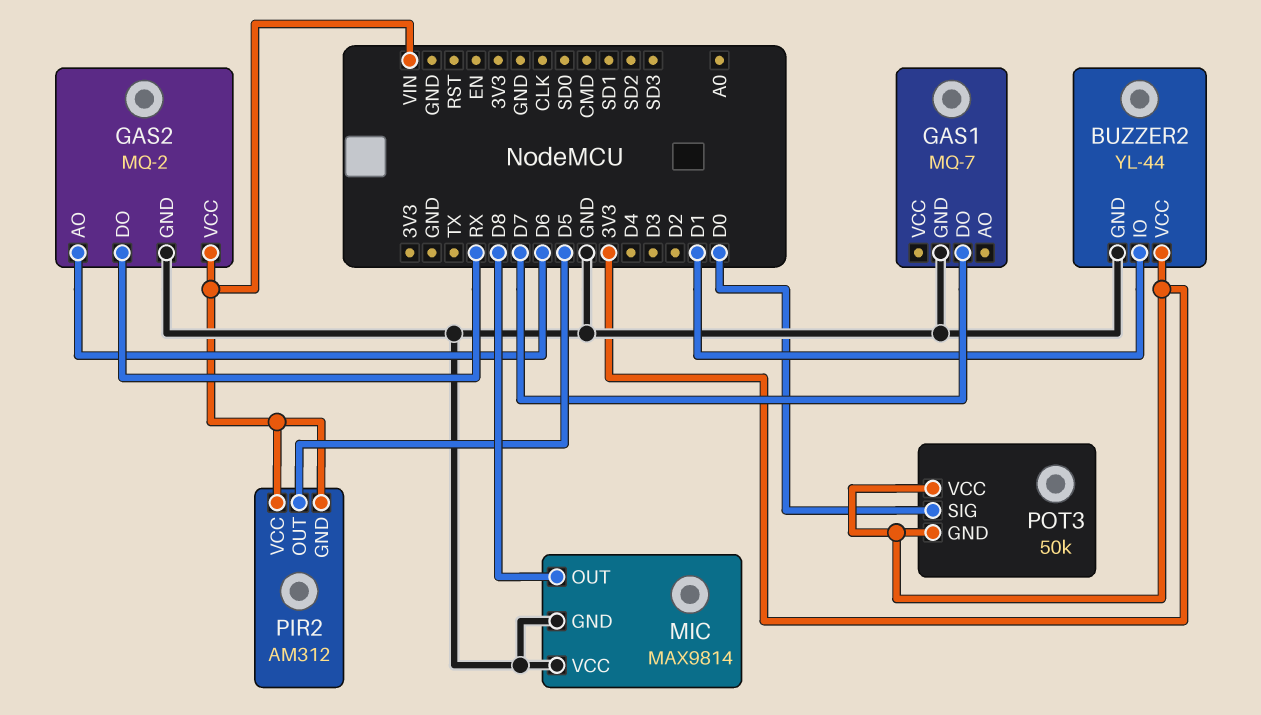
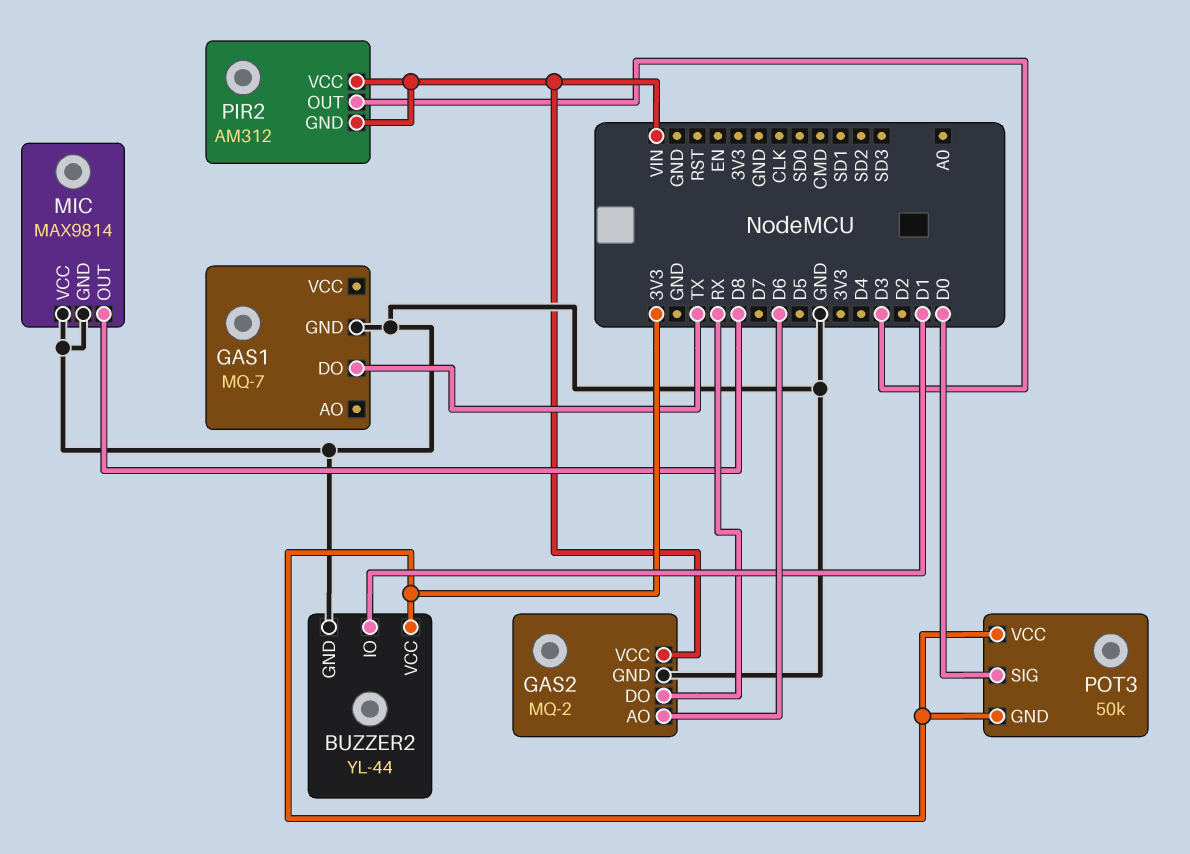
GAS1 pin DO: D7 -> TX
PIR2 pin OUT: D5 -> D3

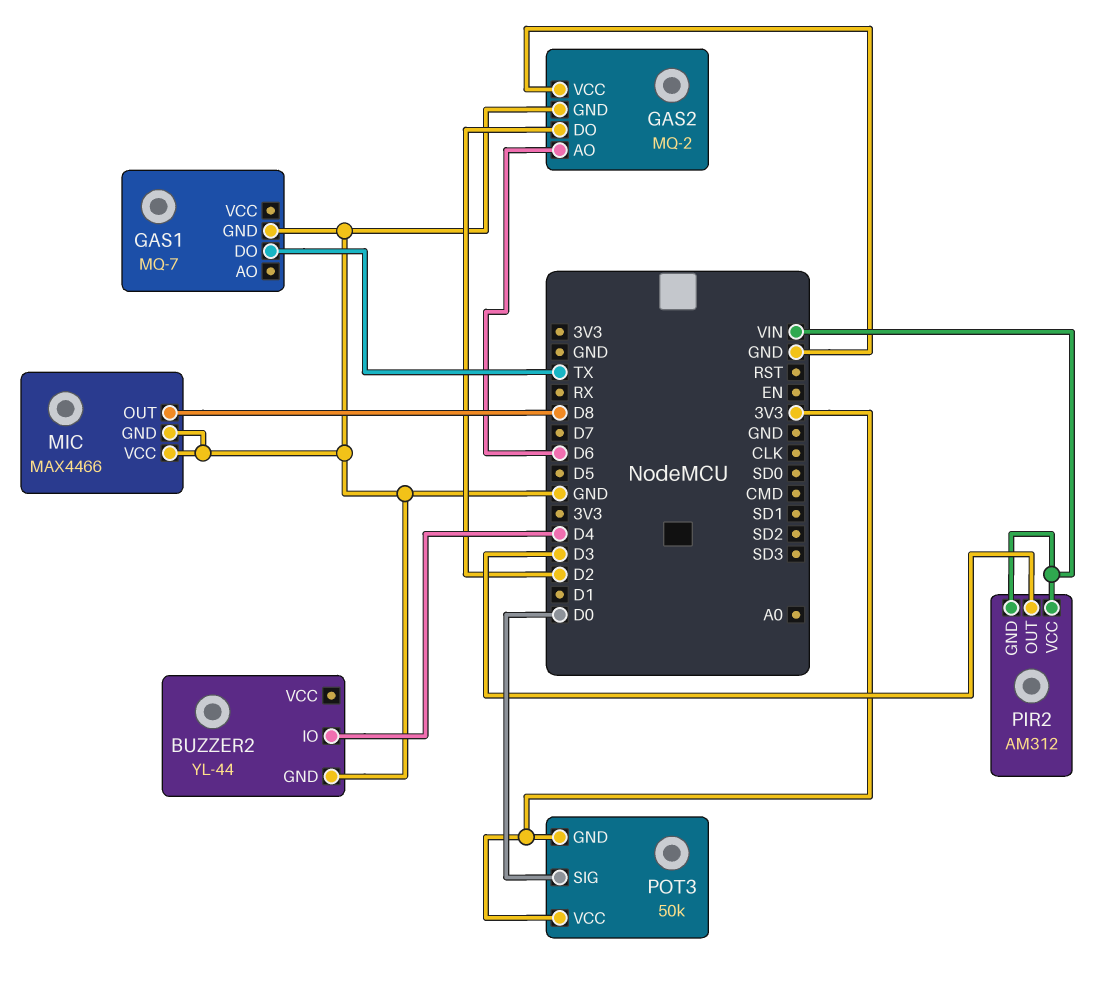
BUZZER2 pin IO: D1 -> D4
BUZZER2 pin VCC: 3V3 -> none
GAS2 pin DO: RX -> D2
GAS2 pin VCC: VIN -> GND
MIC: MAX9814 -> MAX4466

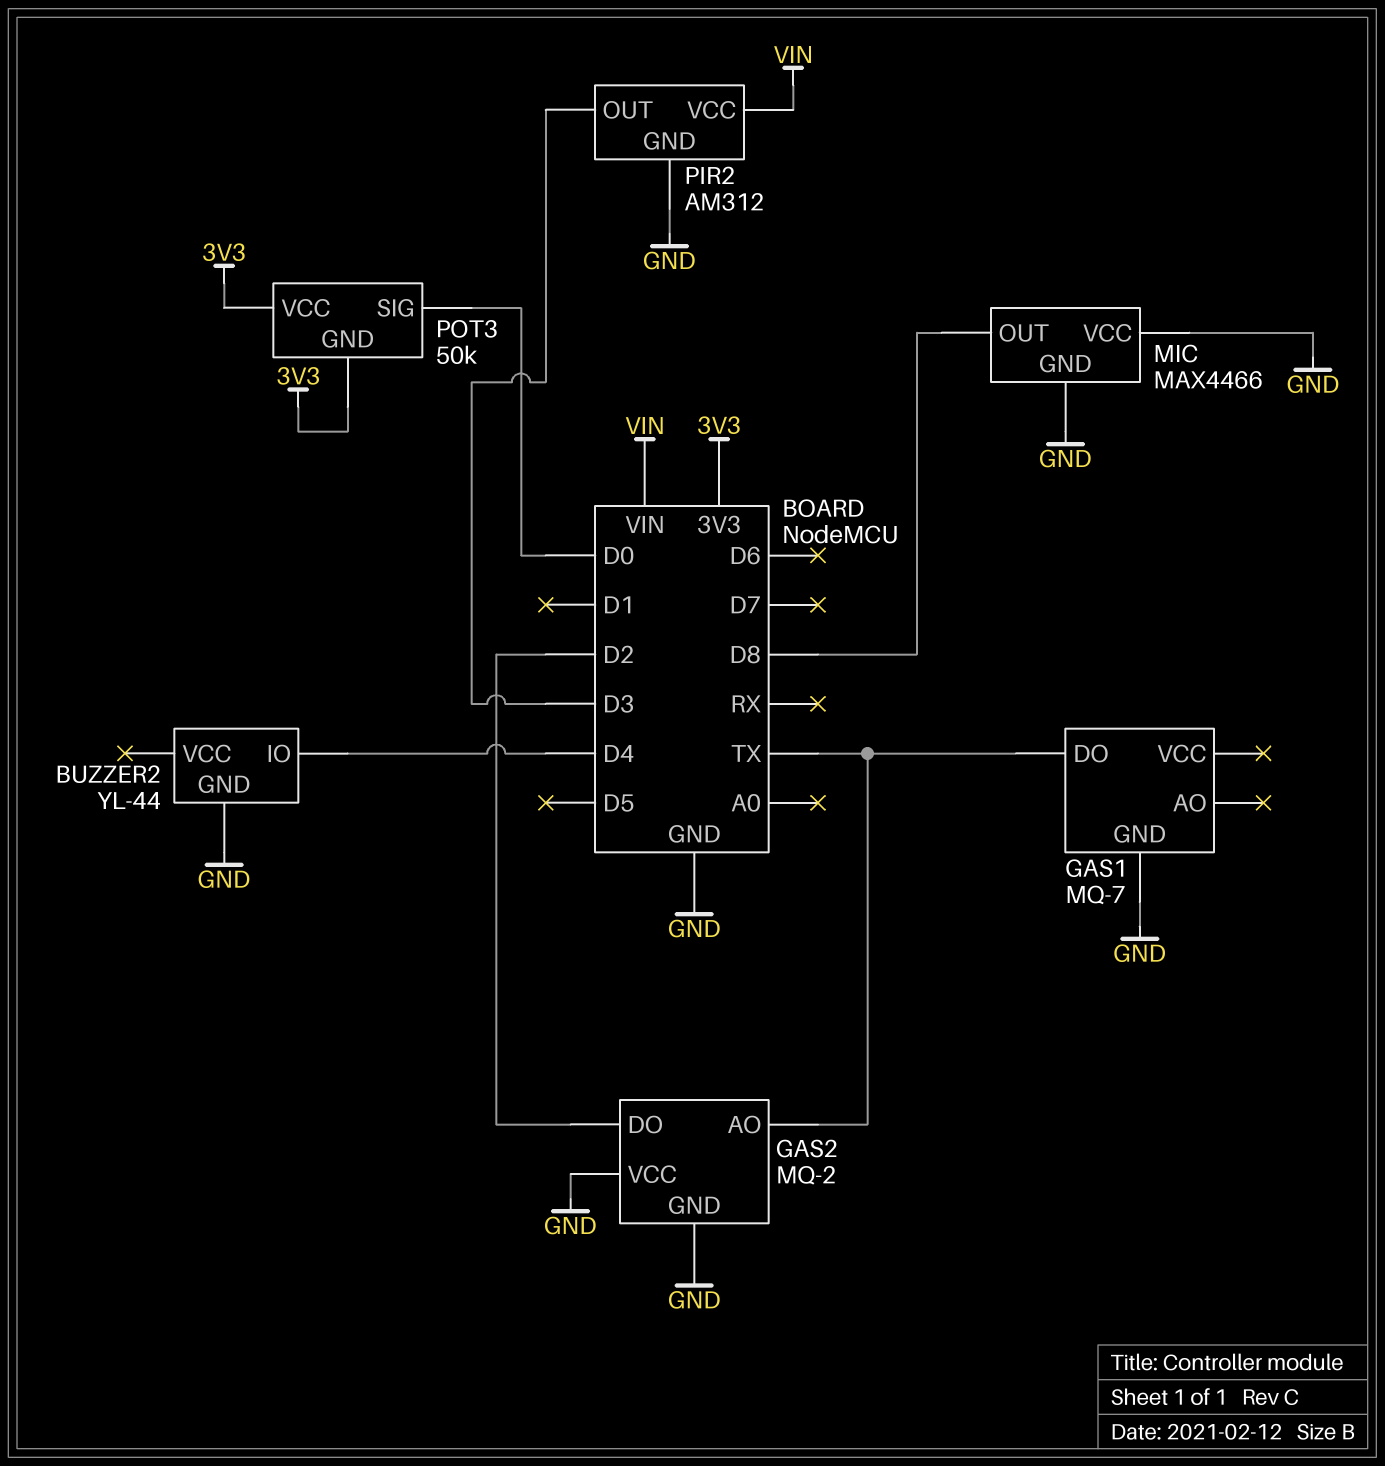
GAS2 pin AO: D6 -> TX
PIR2 pin GND: VIN -> GND

